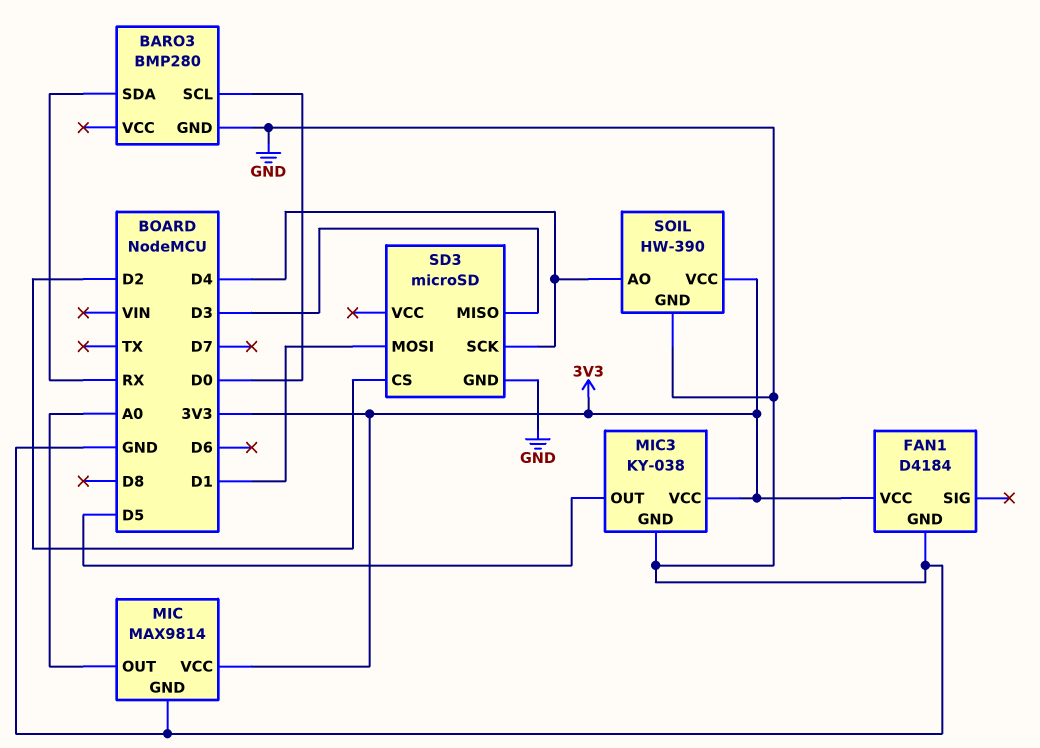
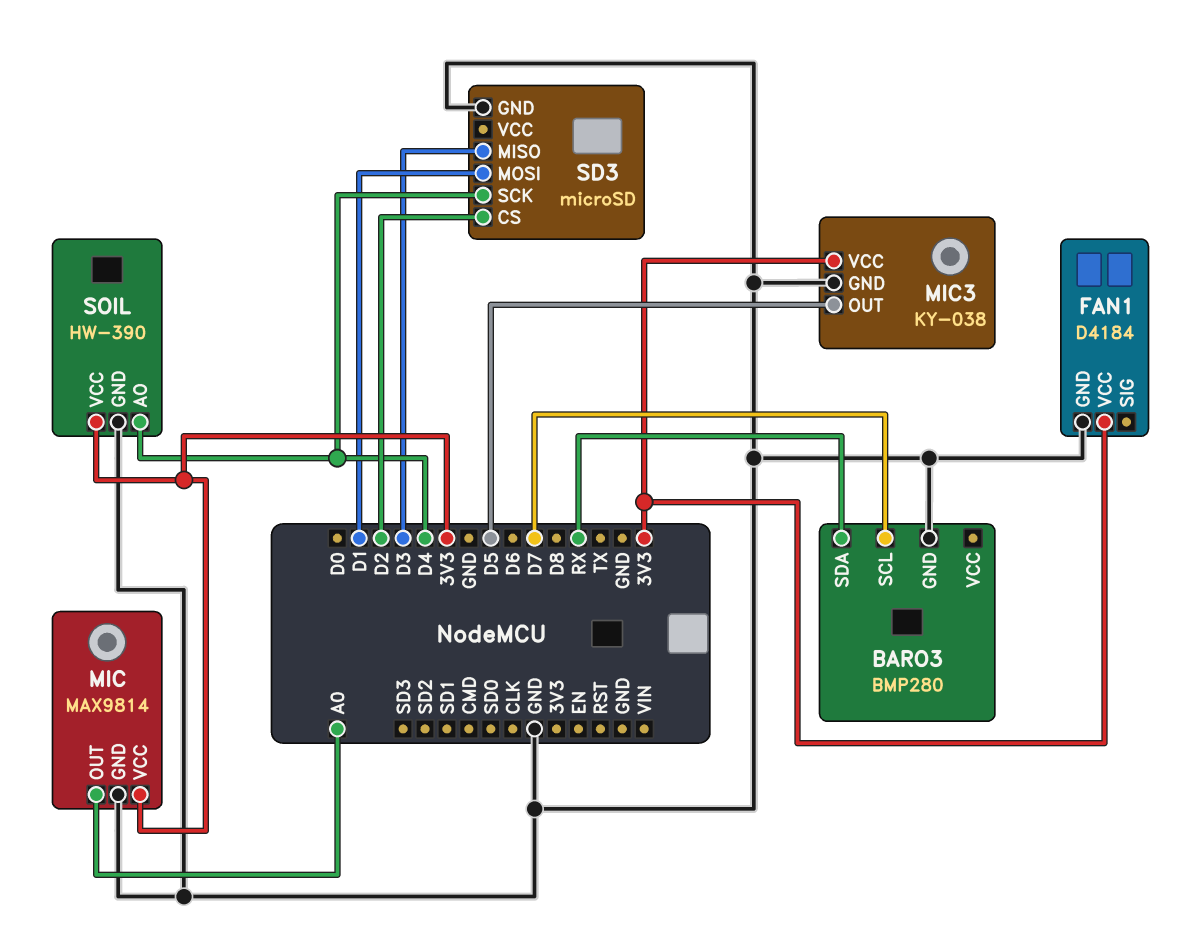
BARO3 pin SCL: D0 -> D7

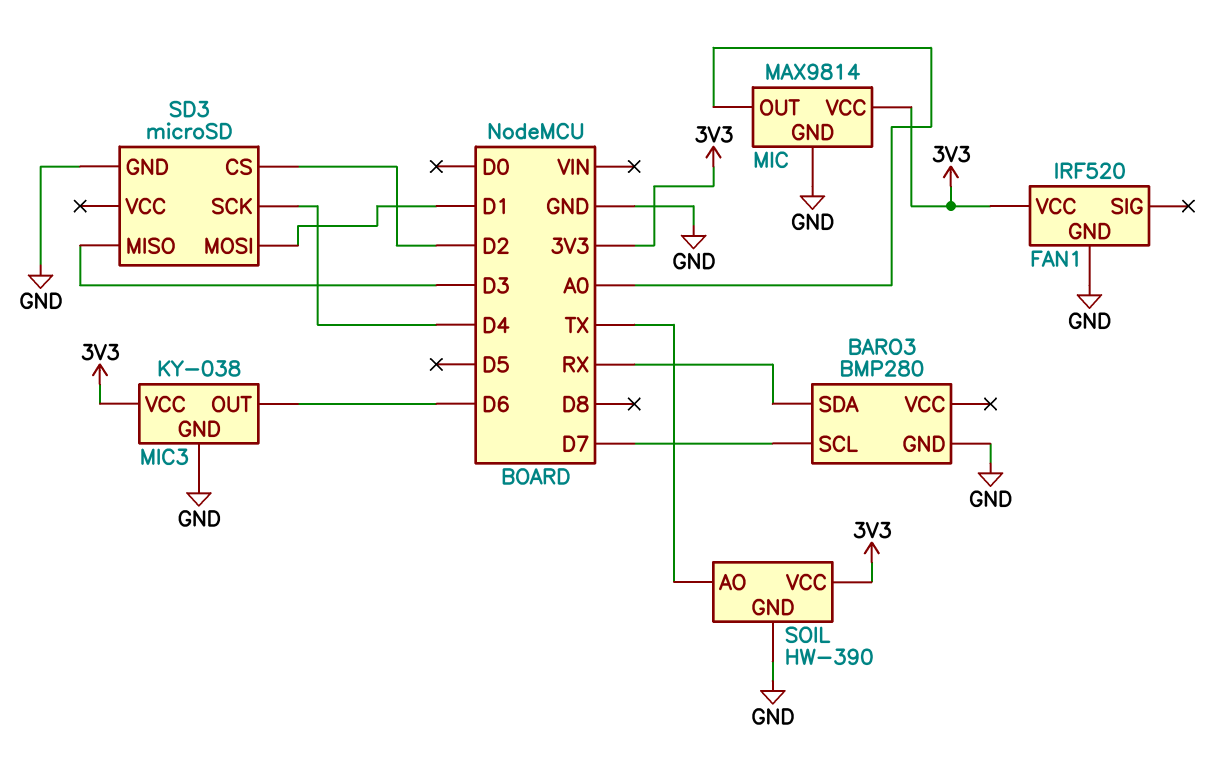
FAN1: D4184 -> IRF520
MIC3 pin OUT: D5 -> D6
SOIL pin AO: D4 -> TX

